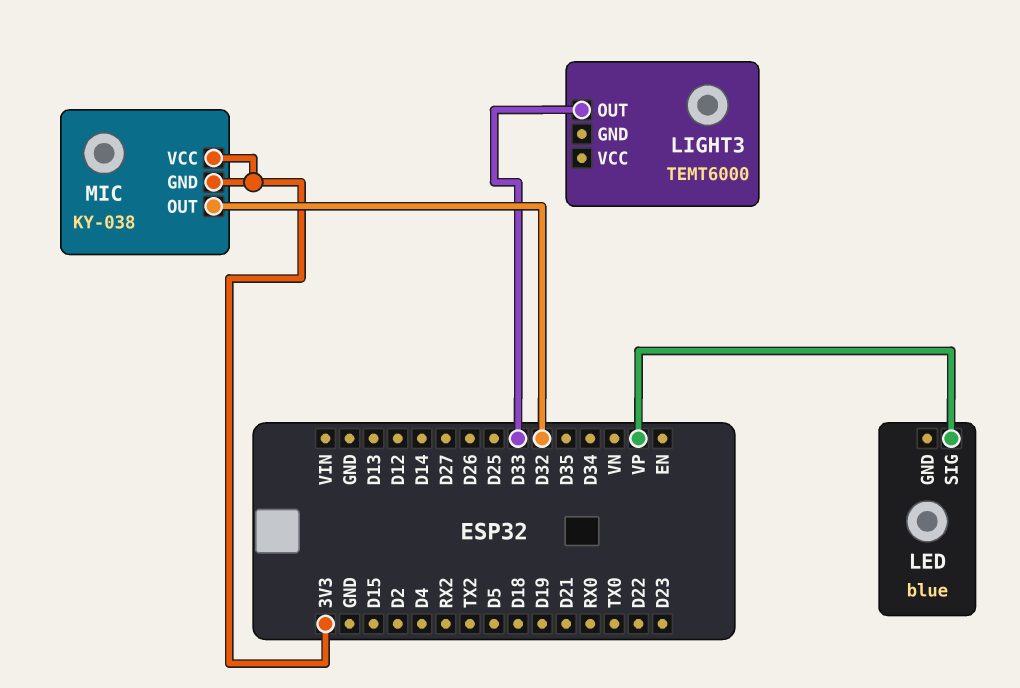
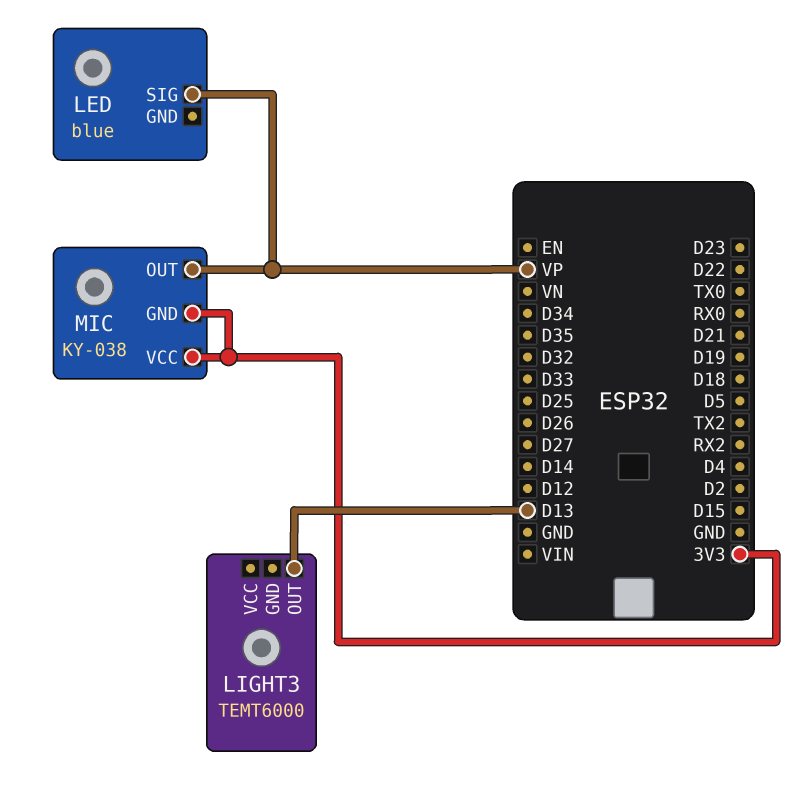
LIGHT3 pin OUT: D33 -> D13
MIC pin OUT: D32 -> VP

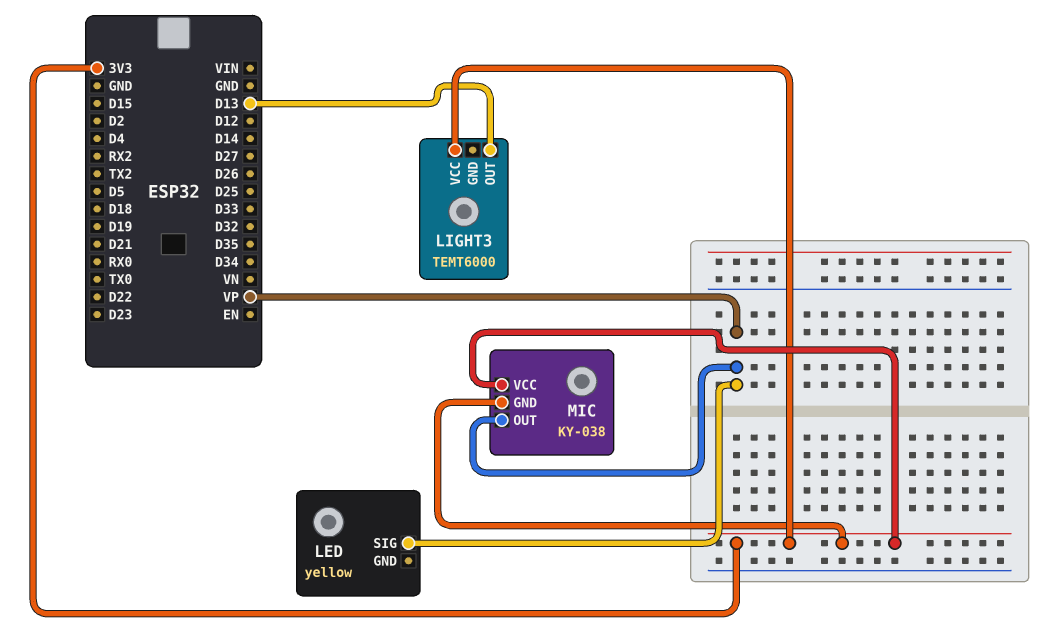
LED: blue -> yellow
LIGHT3 pin VCC: none -> 3V3

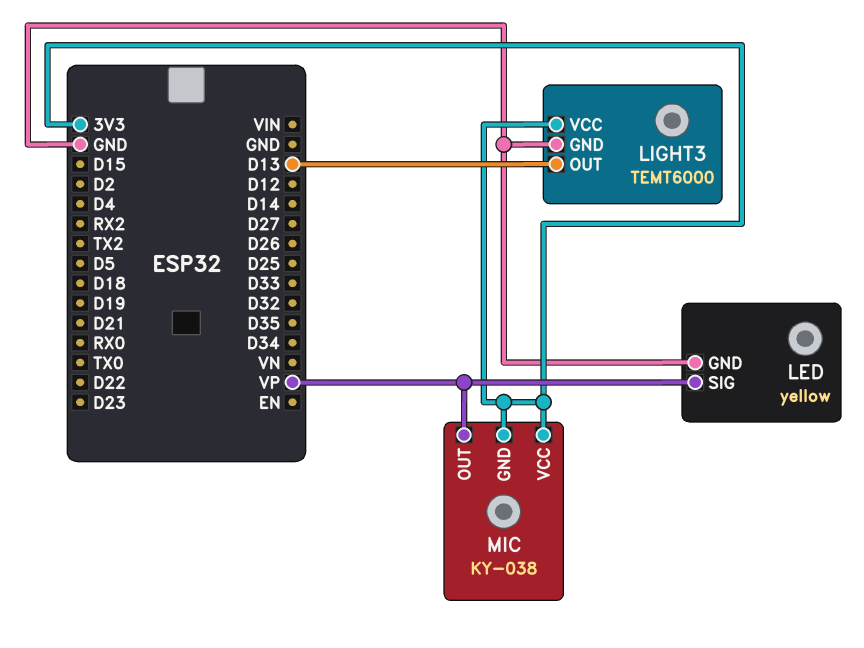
LED pin GND: none -> GND
LIGHT3 pin GND: none -> GND

